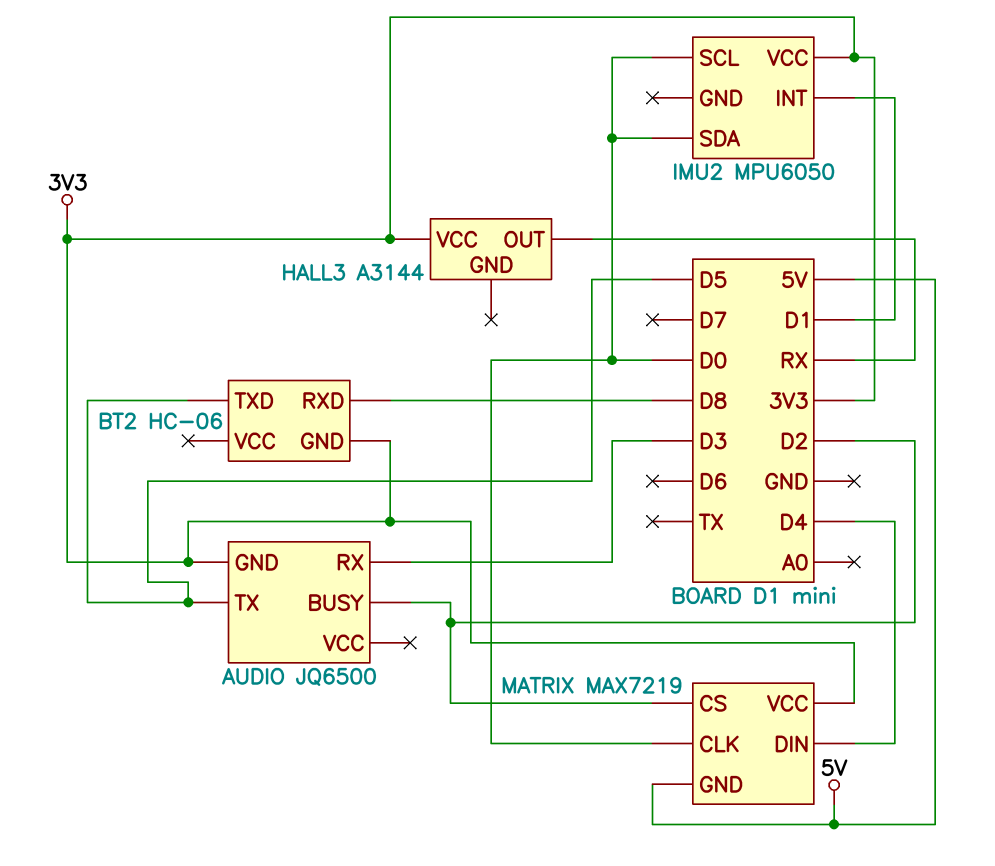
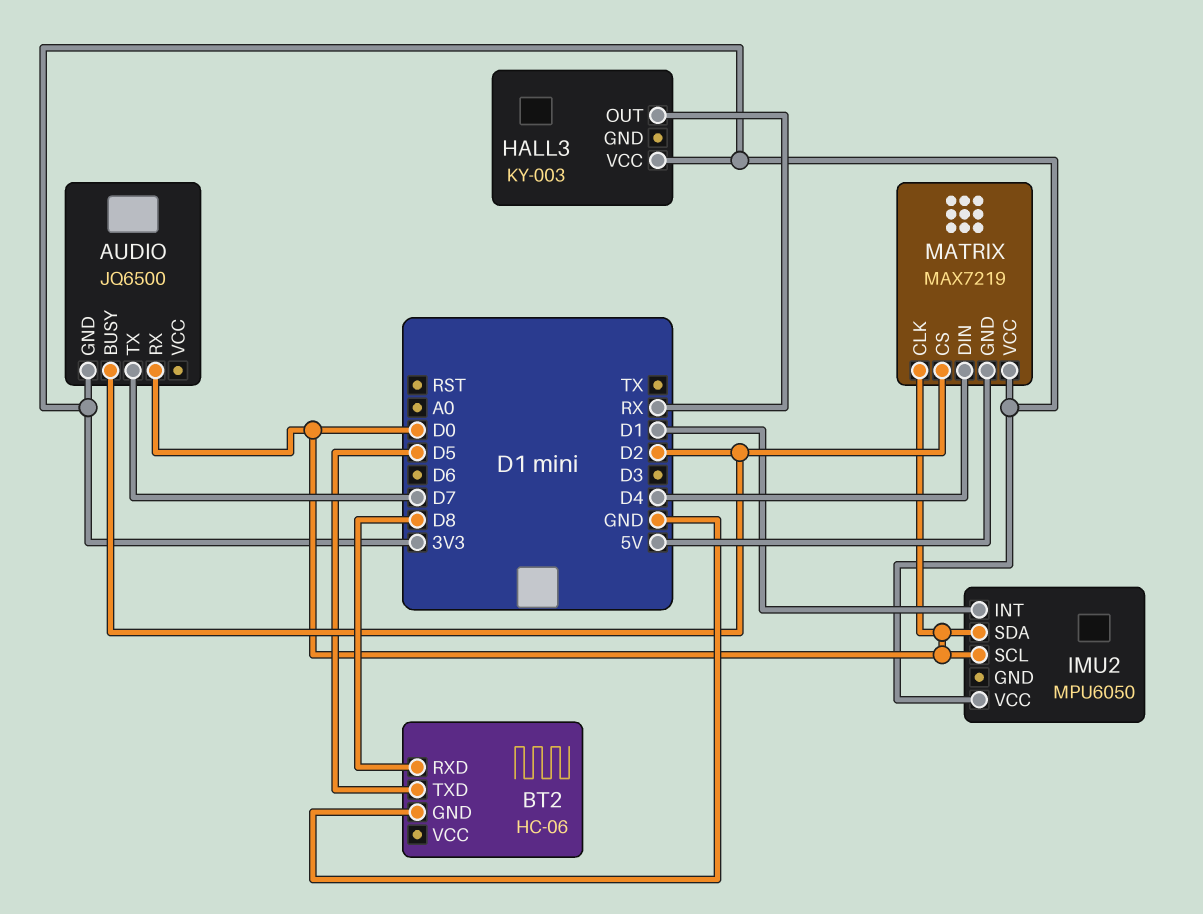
AUDIO pin RX: D3 -> D0
AUDIO pin TX: D5 -> D7
BT2 pin GND: 3V3 -> GND
HALL3: A3144 -> KY-003

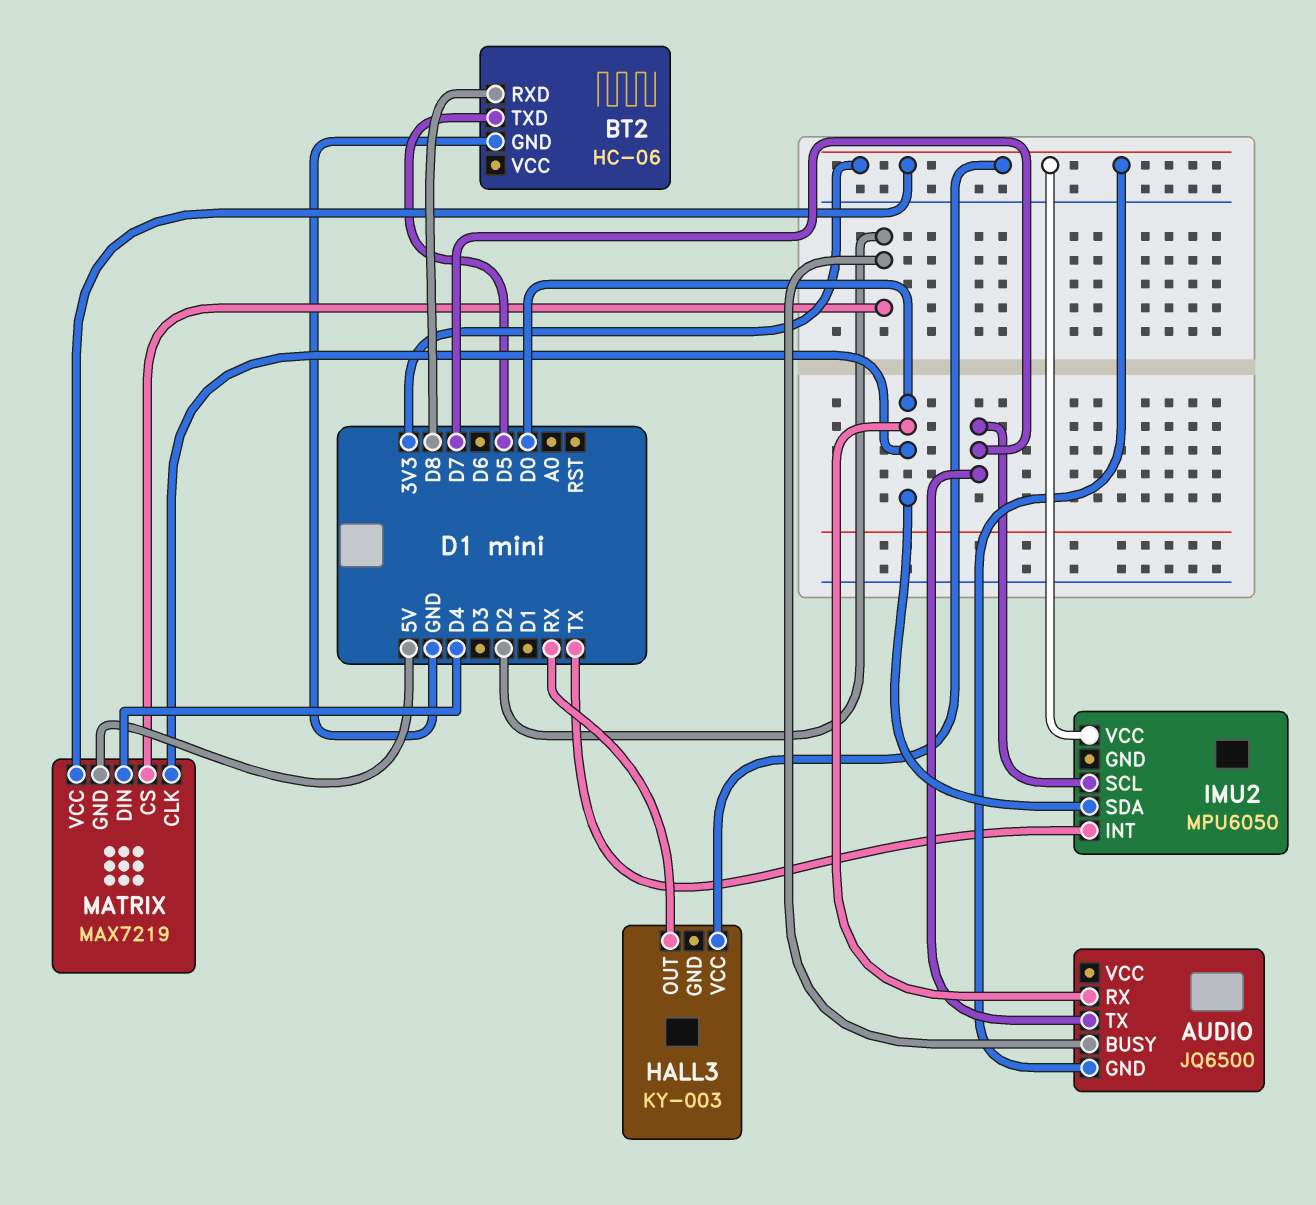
IMU2 pin INT: D1 -> TX
IMU2 pin SCL: D0 -> D7

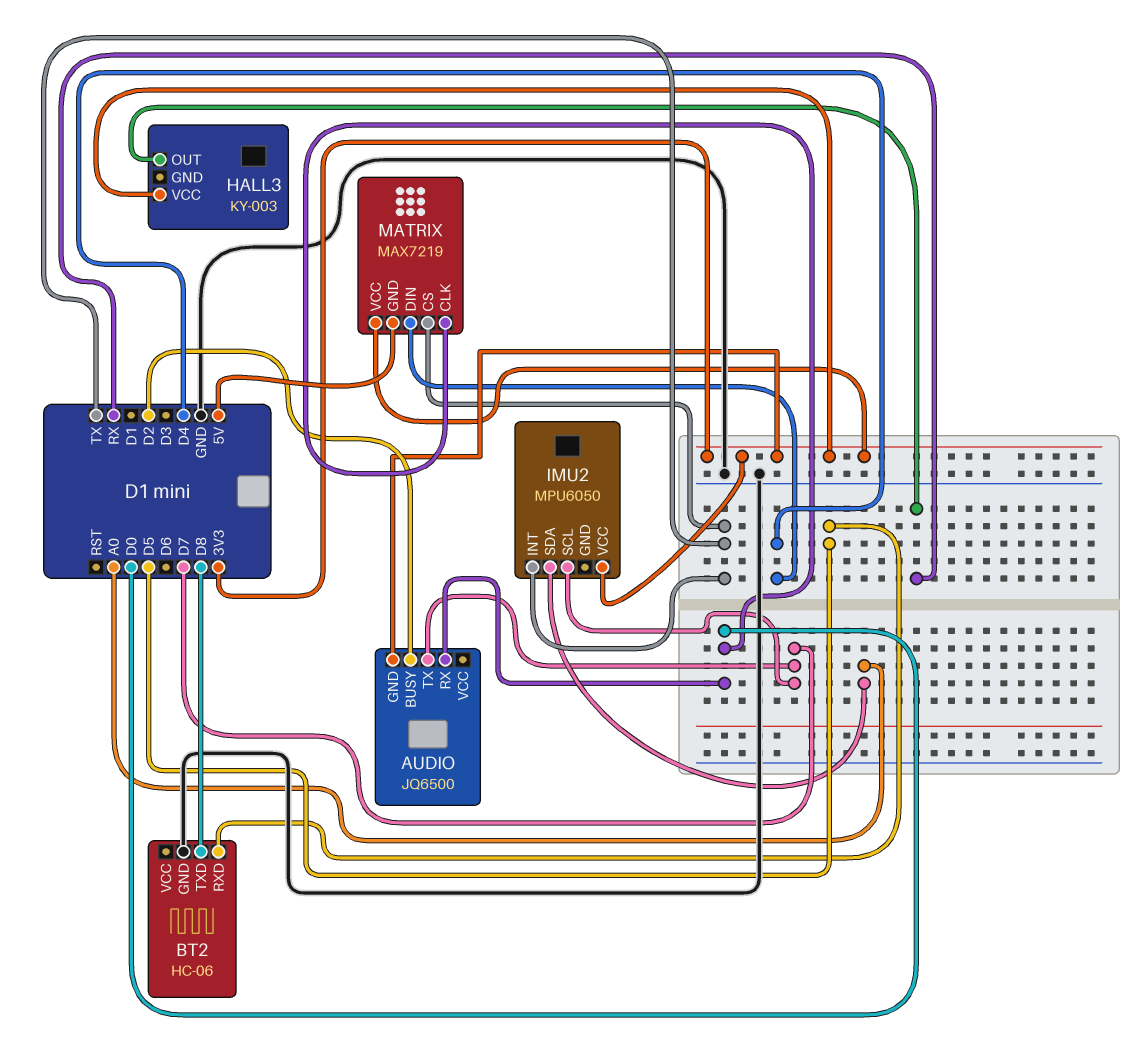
BT2 pin RXD: D8 -> D5
BT2 pin TXD: D5 -> D8
IMU2 pin SDA: D0 -> A0
MATRIX pin CS: D2 -> TX

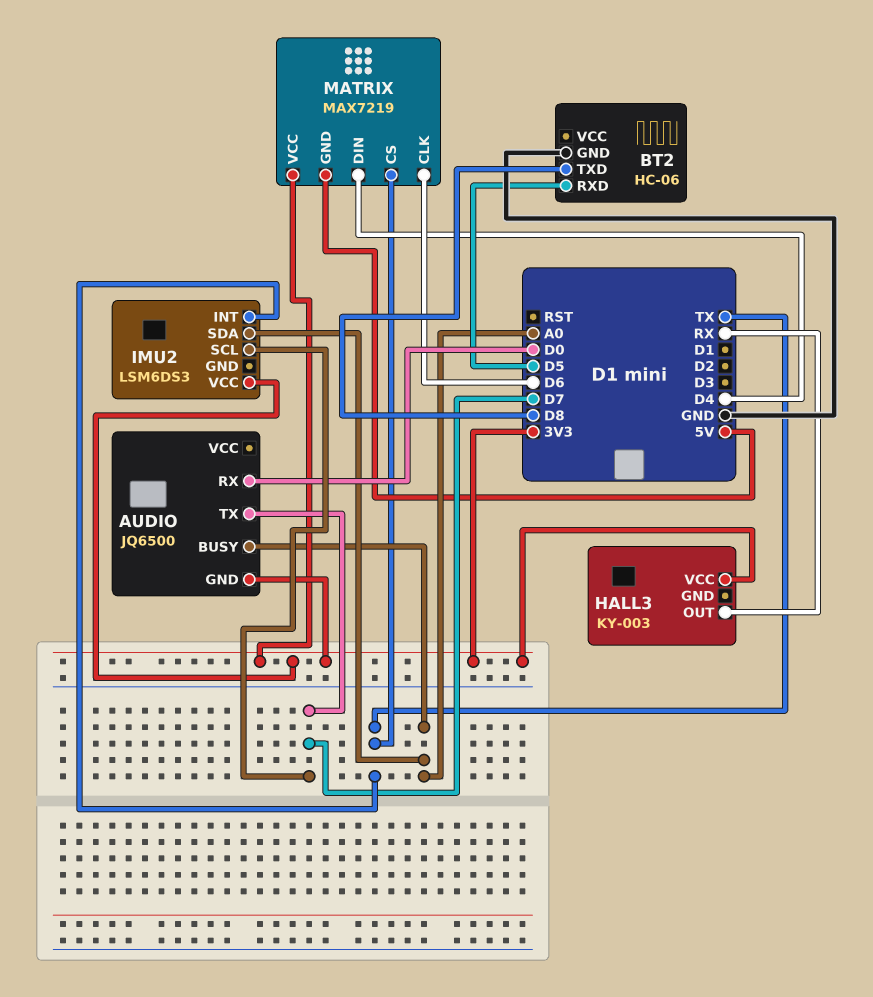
AUDIO pin BUSY: D2 -> A0
IMU2: MPU6050 -> LSM6DS3
MATRIX pin CLK: D0 -> D6

